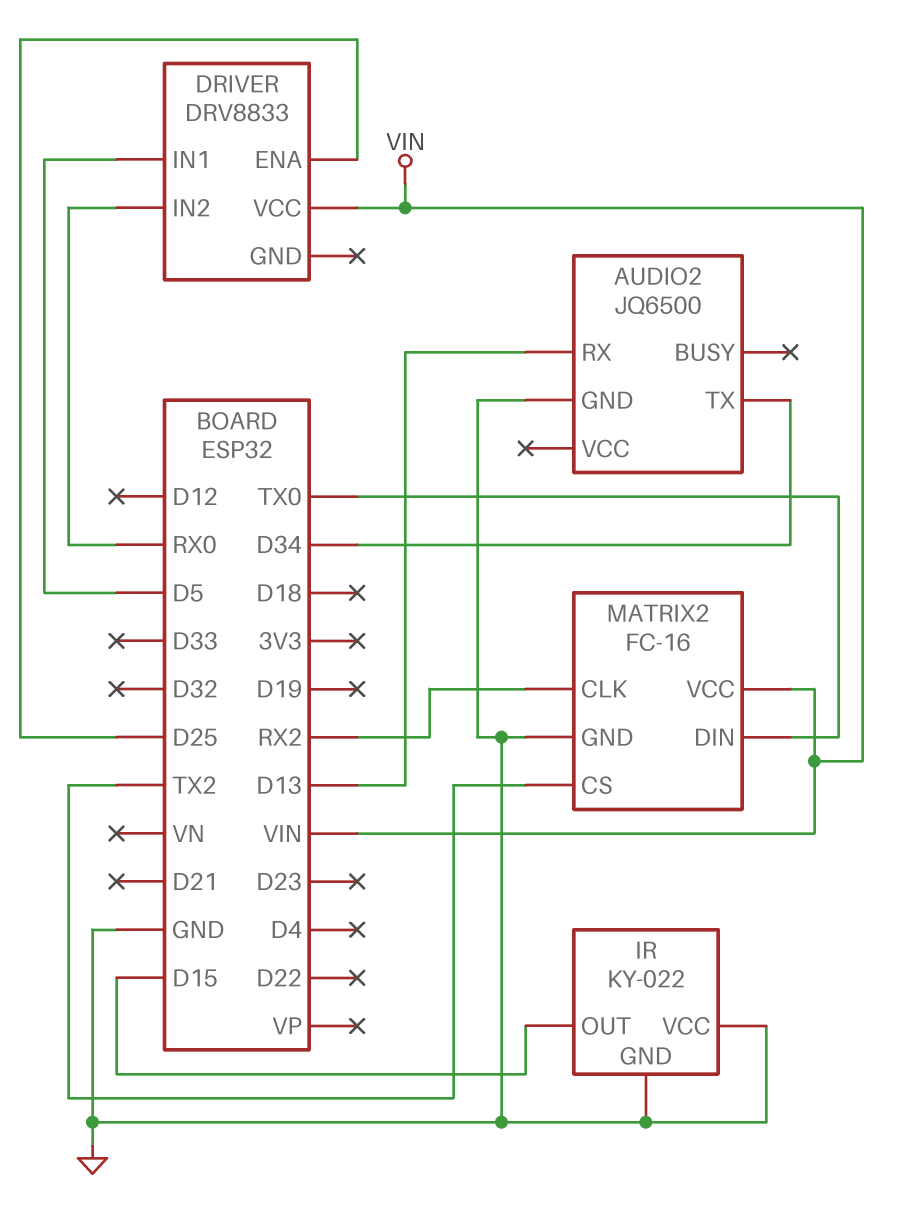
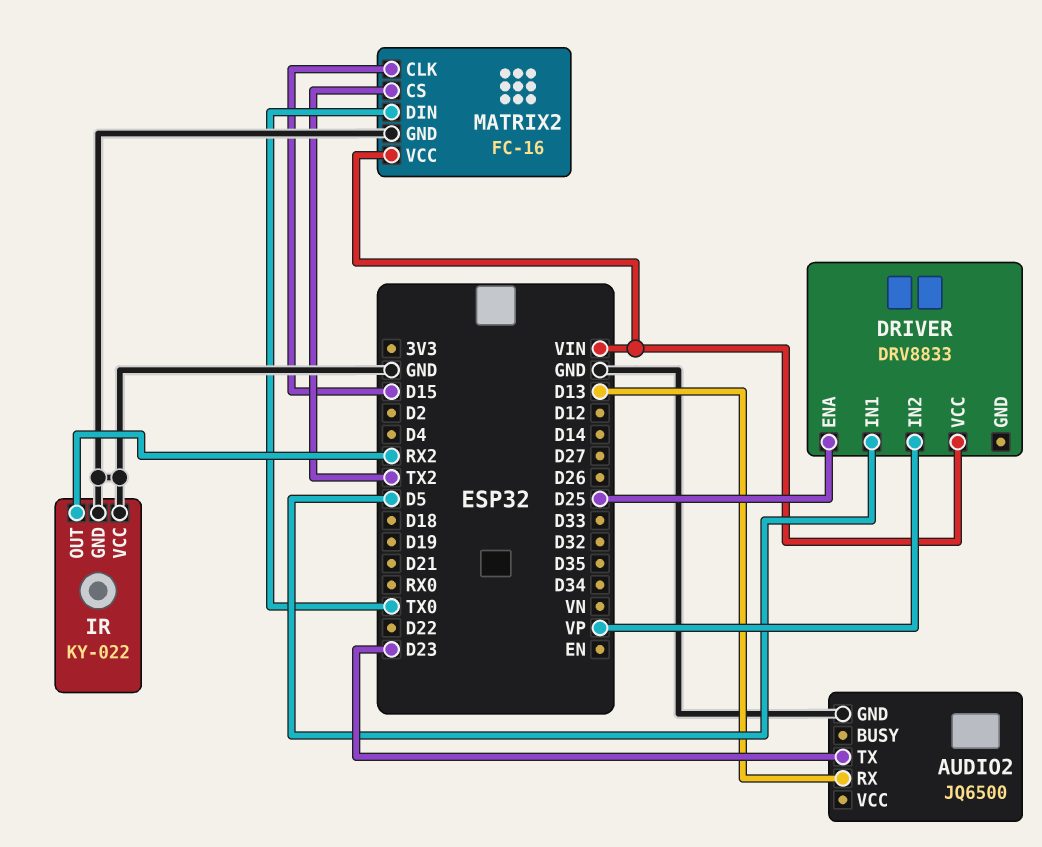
AUDIO2 pin TX: D34 -> D23
DRIVER pin IN2: RX0 -> VP
IR pin OUT: D15 -> RX2
MATRIX2 pin CLK: RX2 -> D15

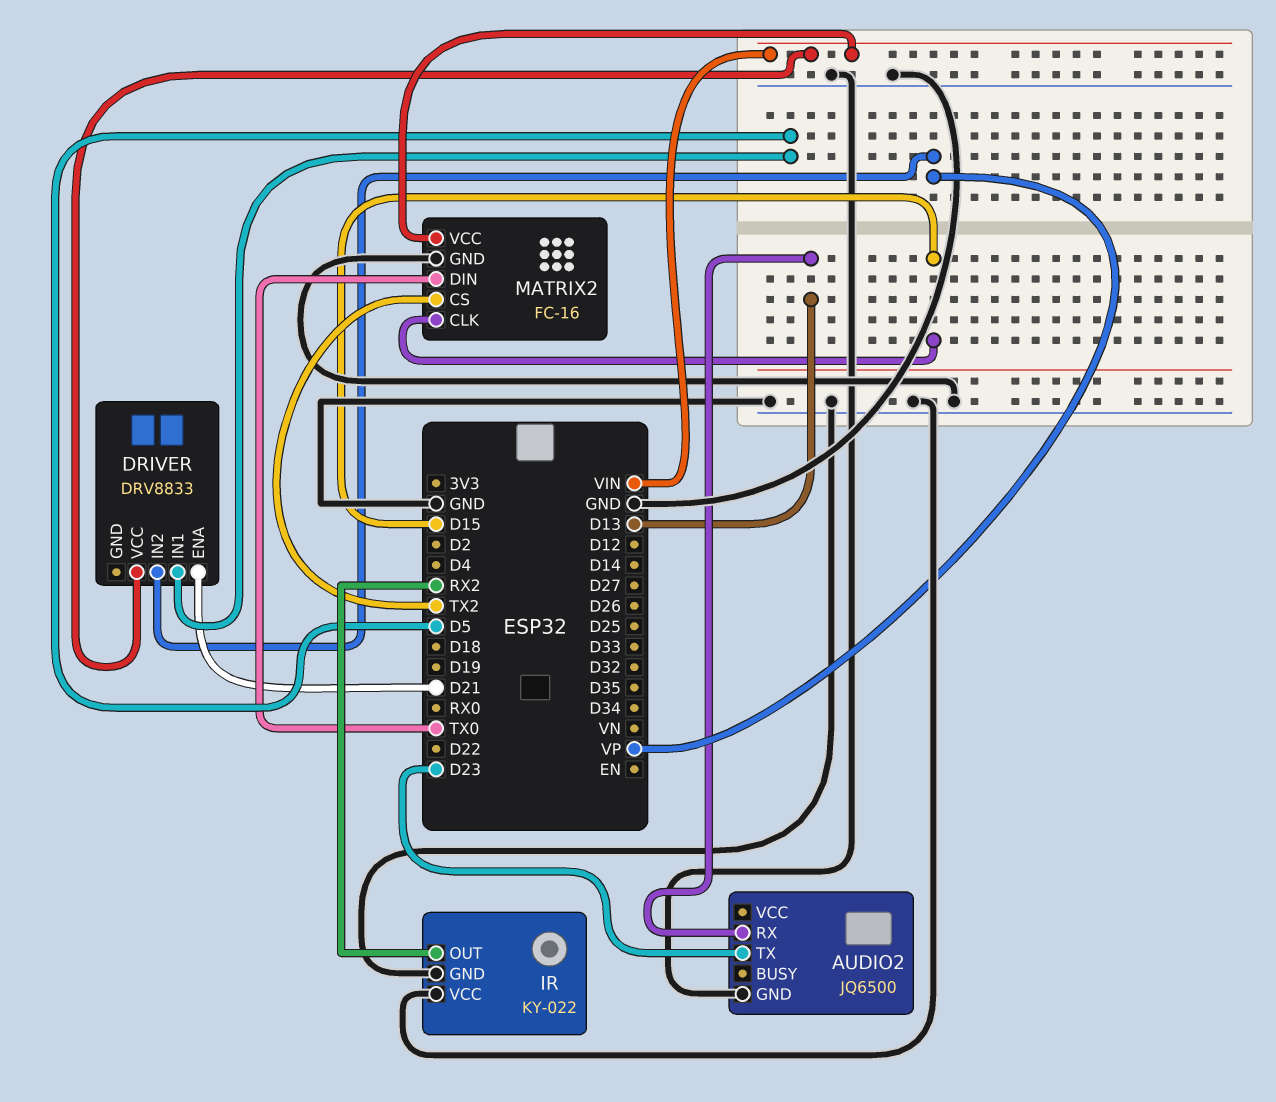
DRIVER pin ENA: D25 -> D21

